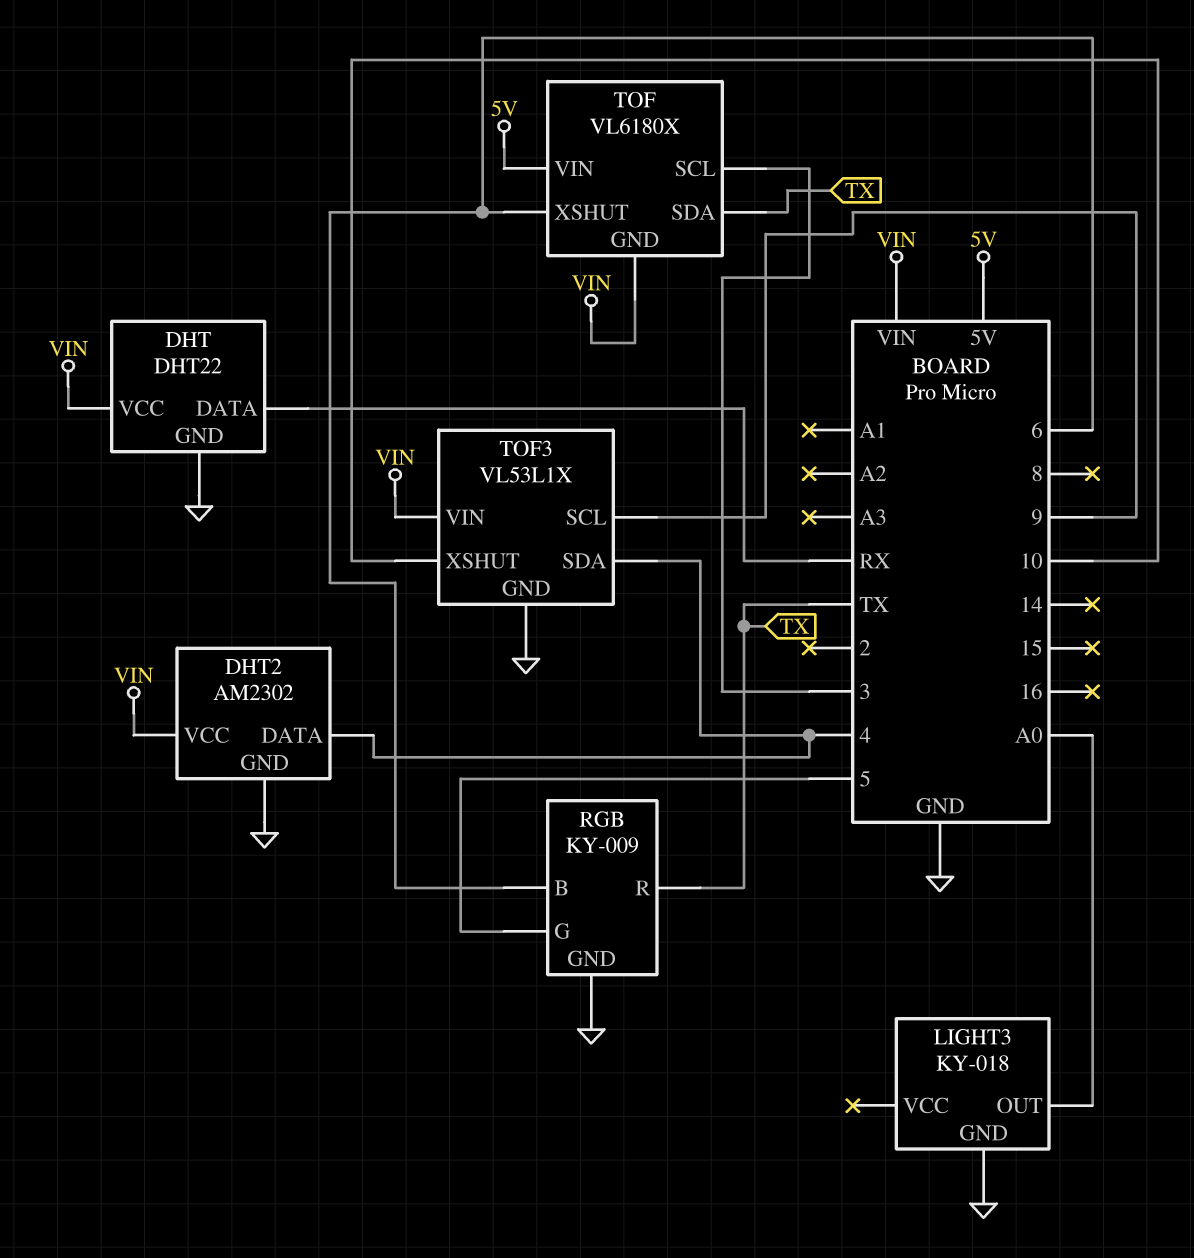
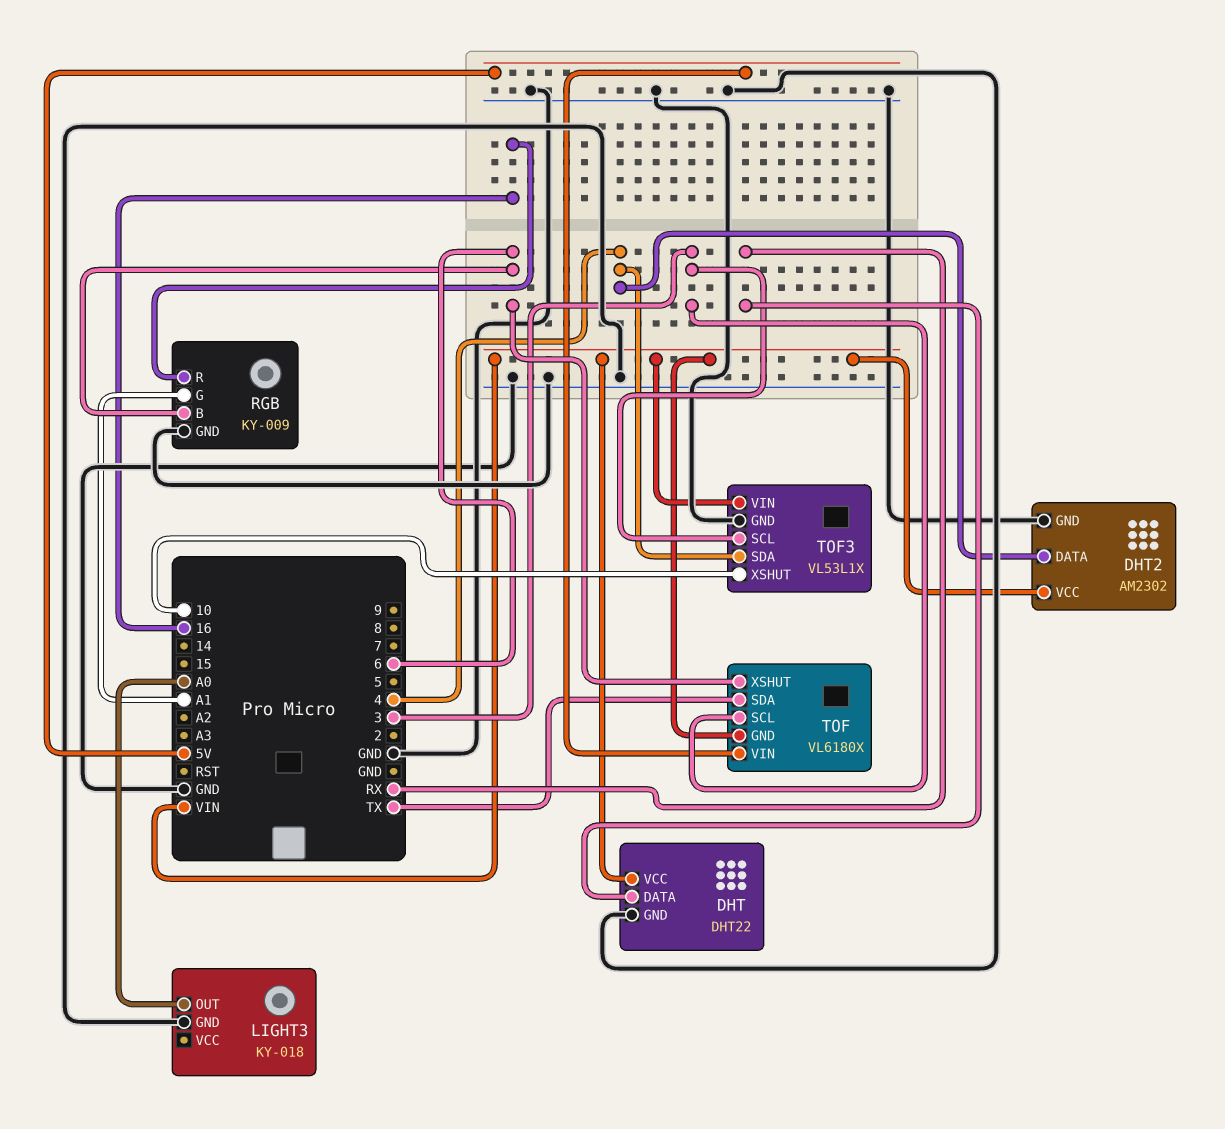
RGB pin G: 5 -> A1
RGB pin R: TX -> 16
TOF3 pin SCL: 9 -> 3

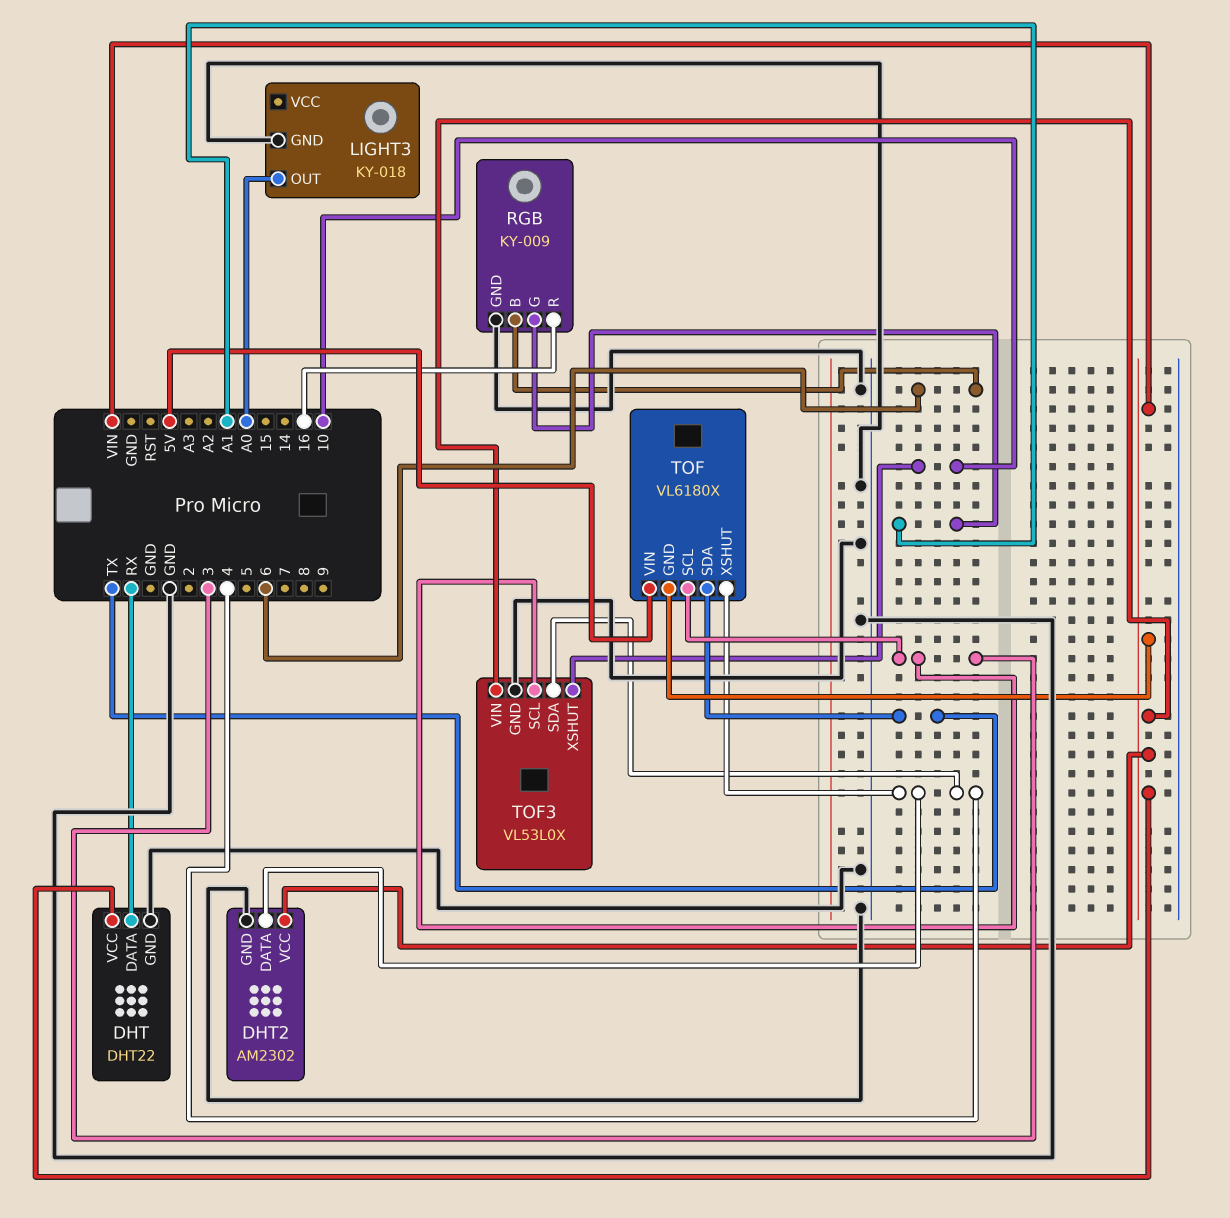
TOF pin XSHUT: 6 -> 4
TOF3: VL53L1X -> VL53L0X

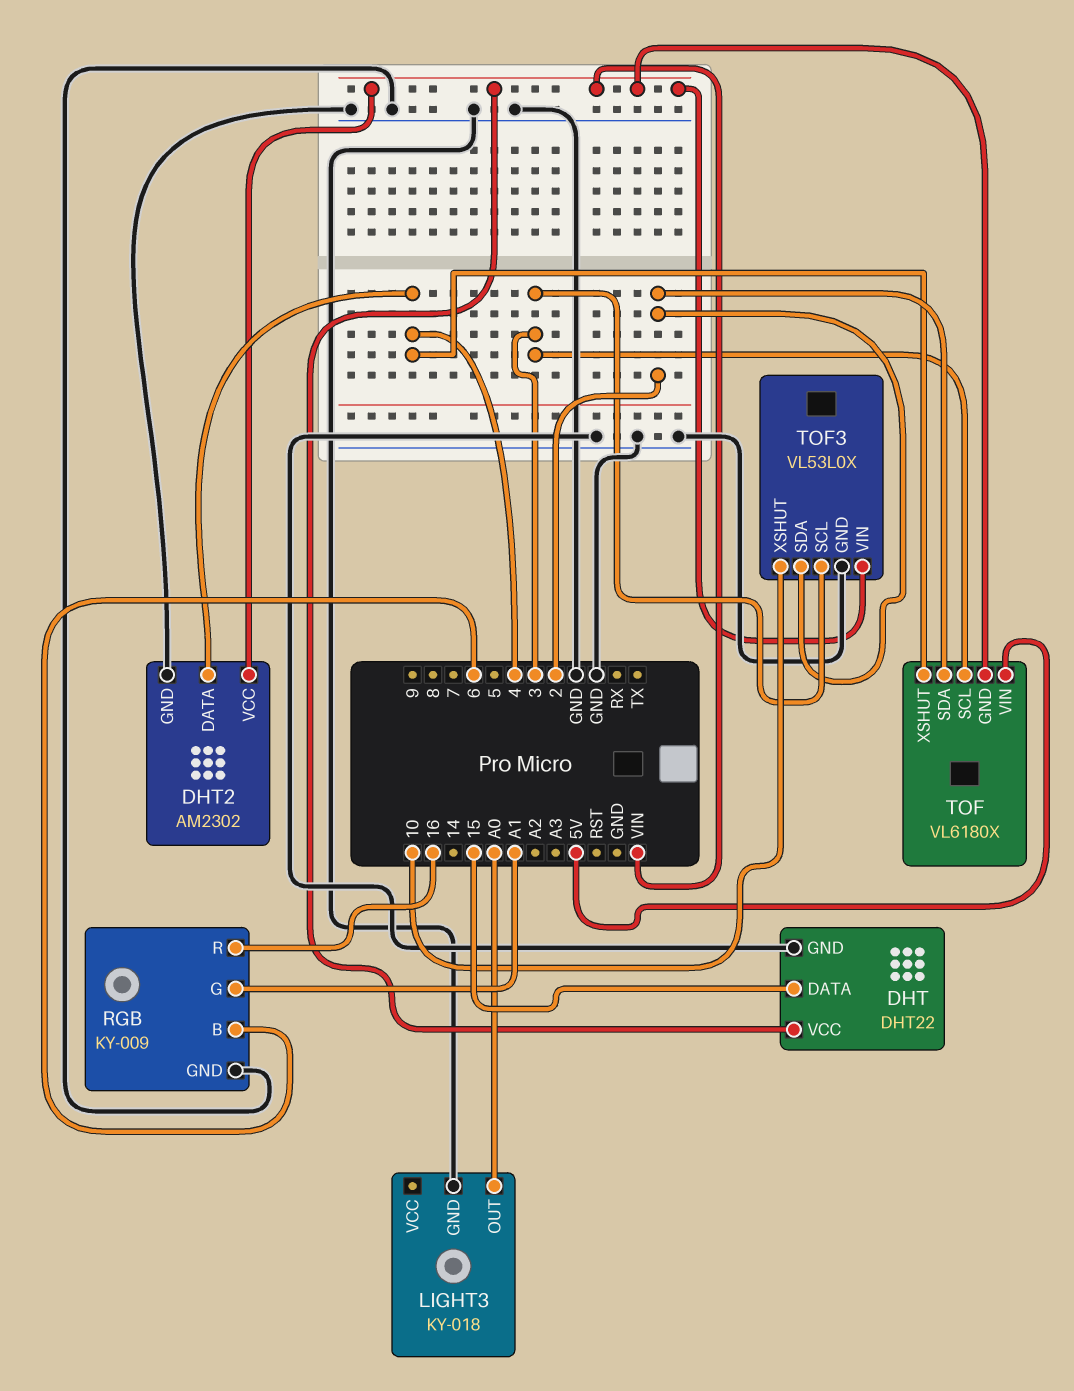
DHT pin DATA: RX -> 15
TOF pin SDA: TX -> 2
TOF3 pin SDA: 4 -> 2

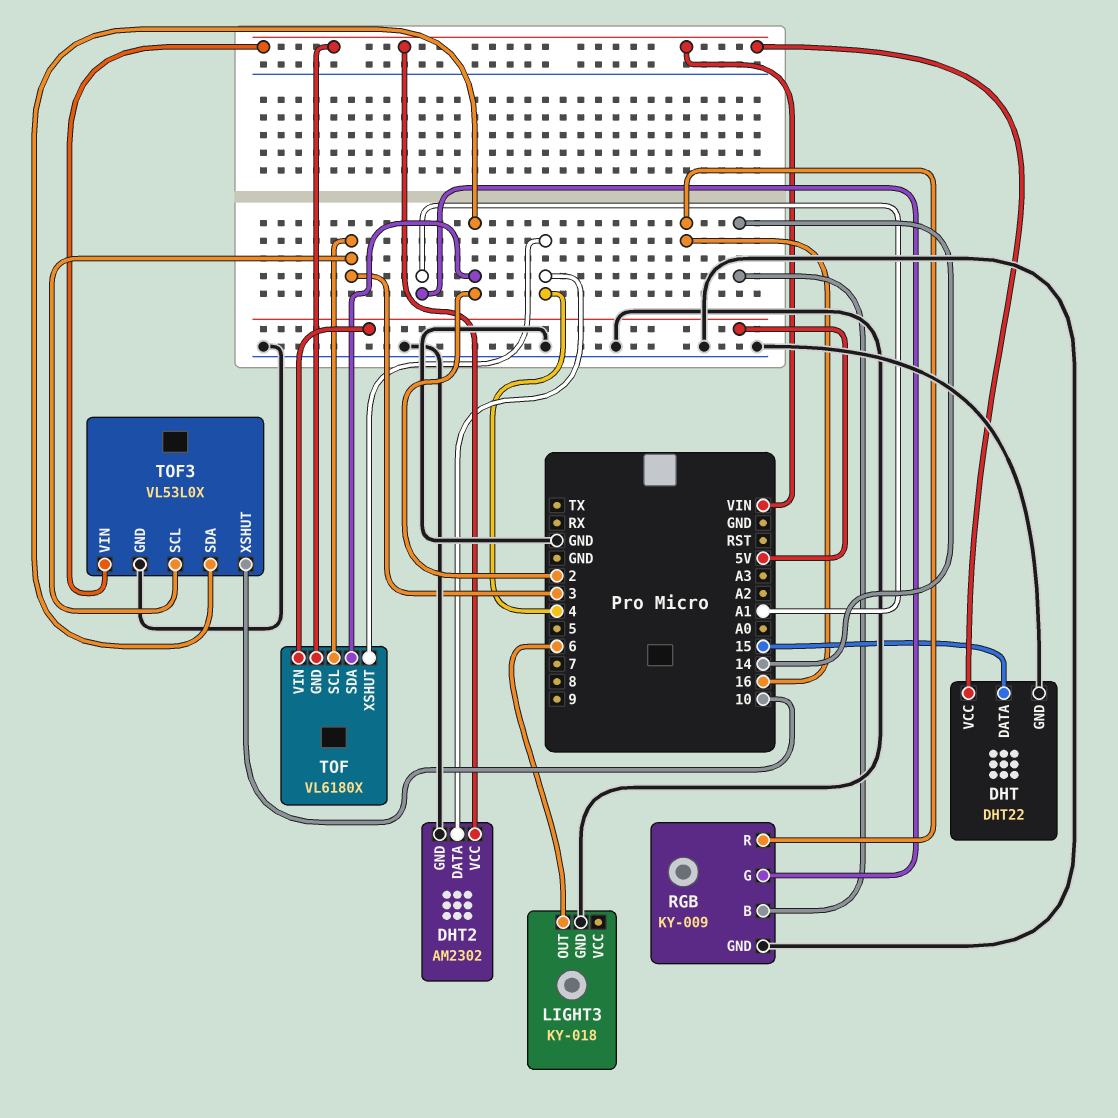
LIGHT3 pin OUT: A0 -> 6
RGB pin B: 6 -> 14

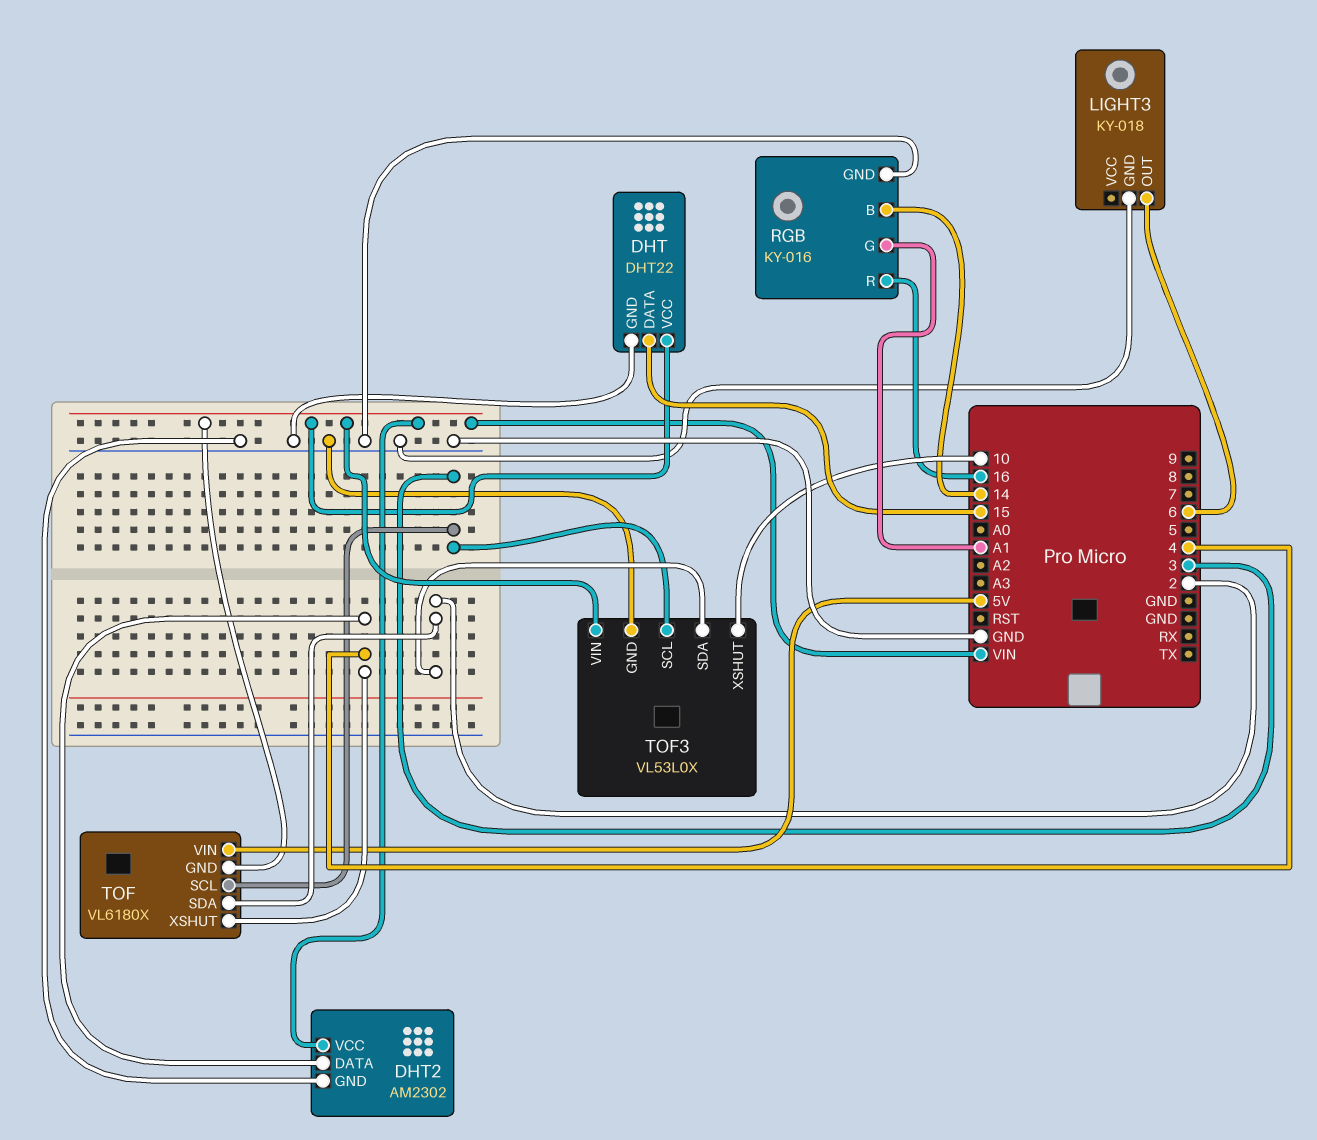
RGB: KY-009 -> KY-016

